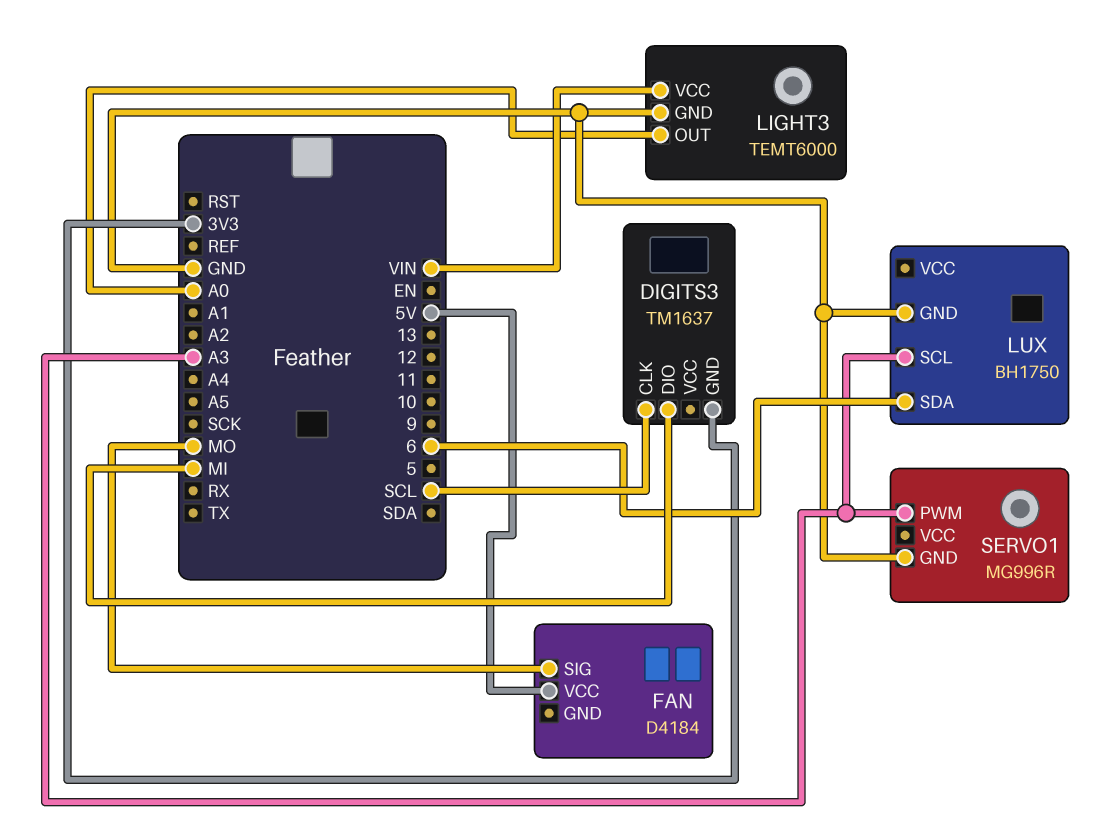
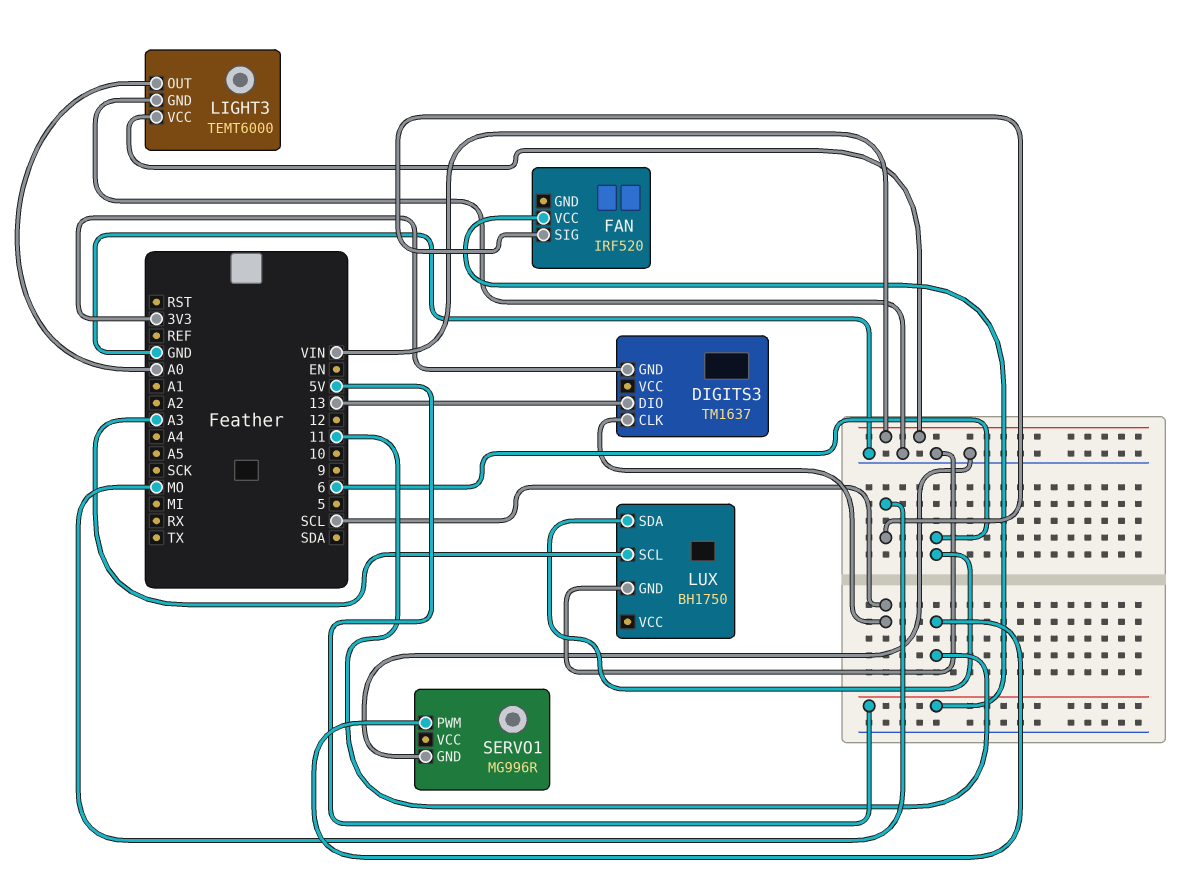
DIGITS3 pin DIO: MI -> 13
FAN: D4184 -> IRF520
SERVO1 pin PWM: A3 -> 11

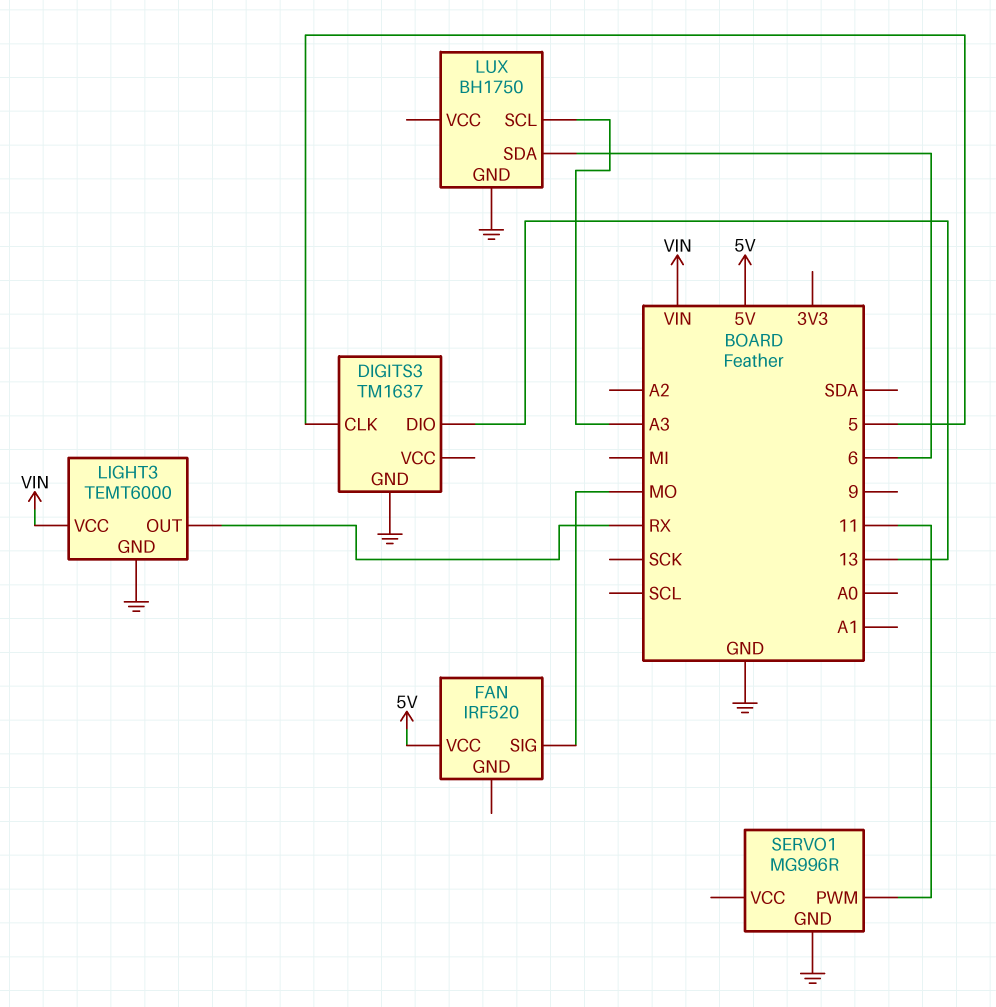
DIGITS3 pin CLK: SCL -> 5
DIGITS3 pin GND: 3V3 -> GND
LIGHT3 pin OUT: A0 -> RX

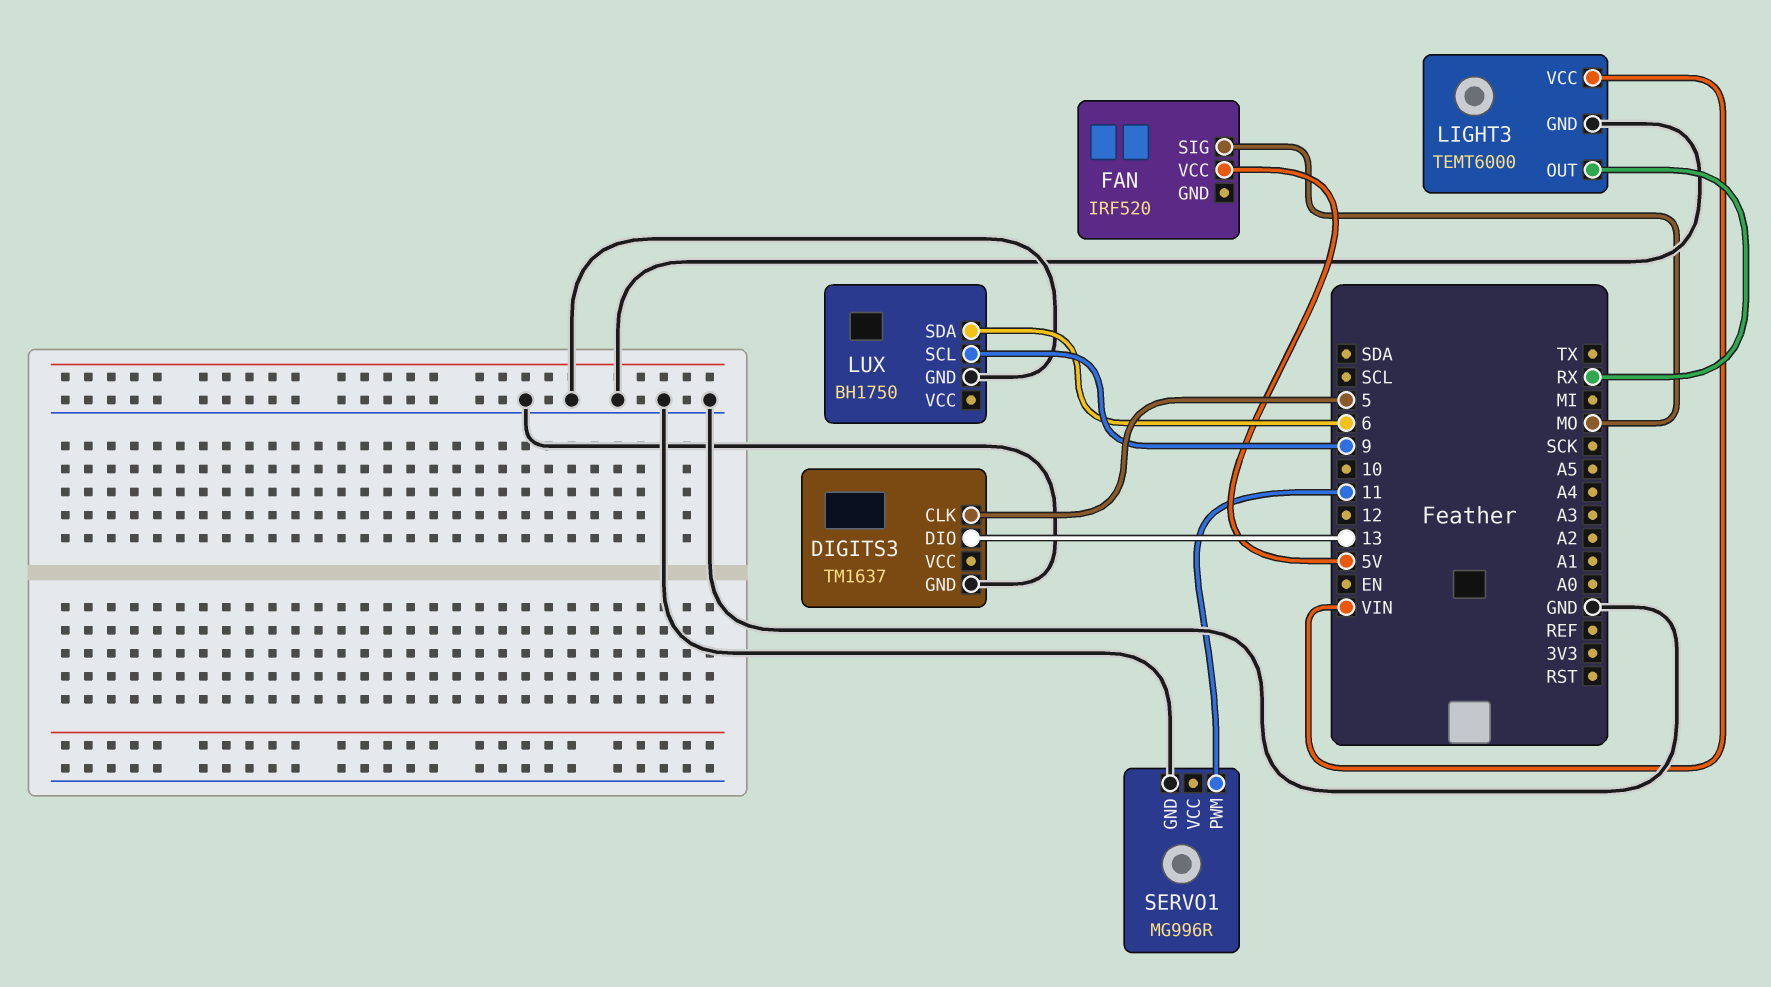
LUX pin SCL: A3 -> 9

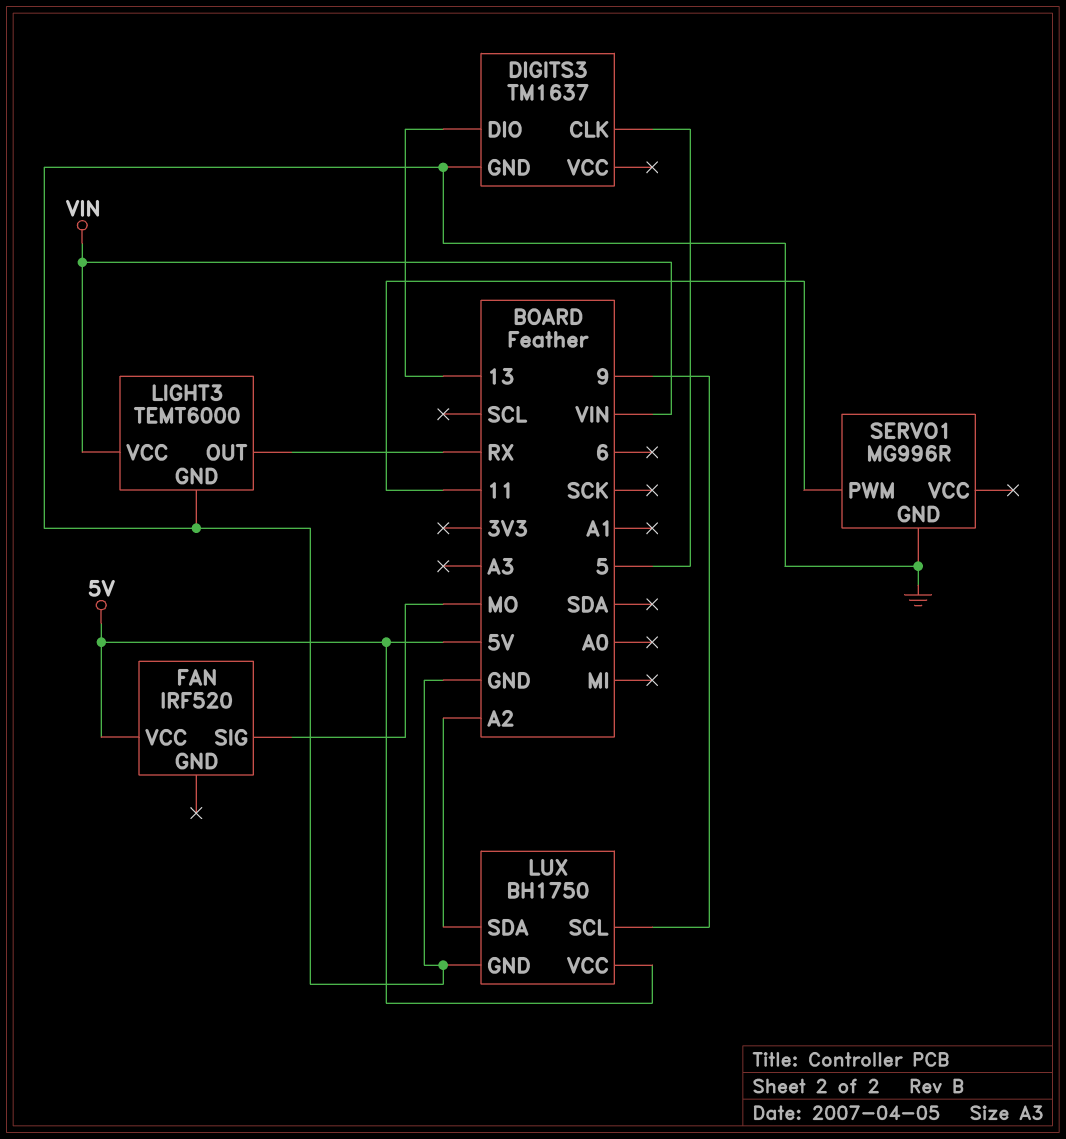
LUX pin SDA: 6 -> A2
LUX pin VCC: none -> 5V

